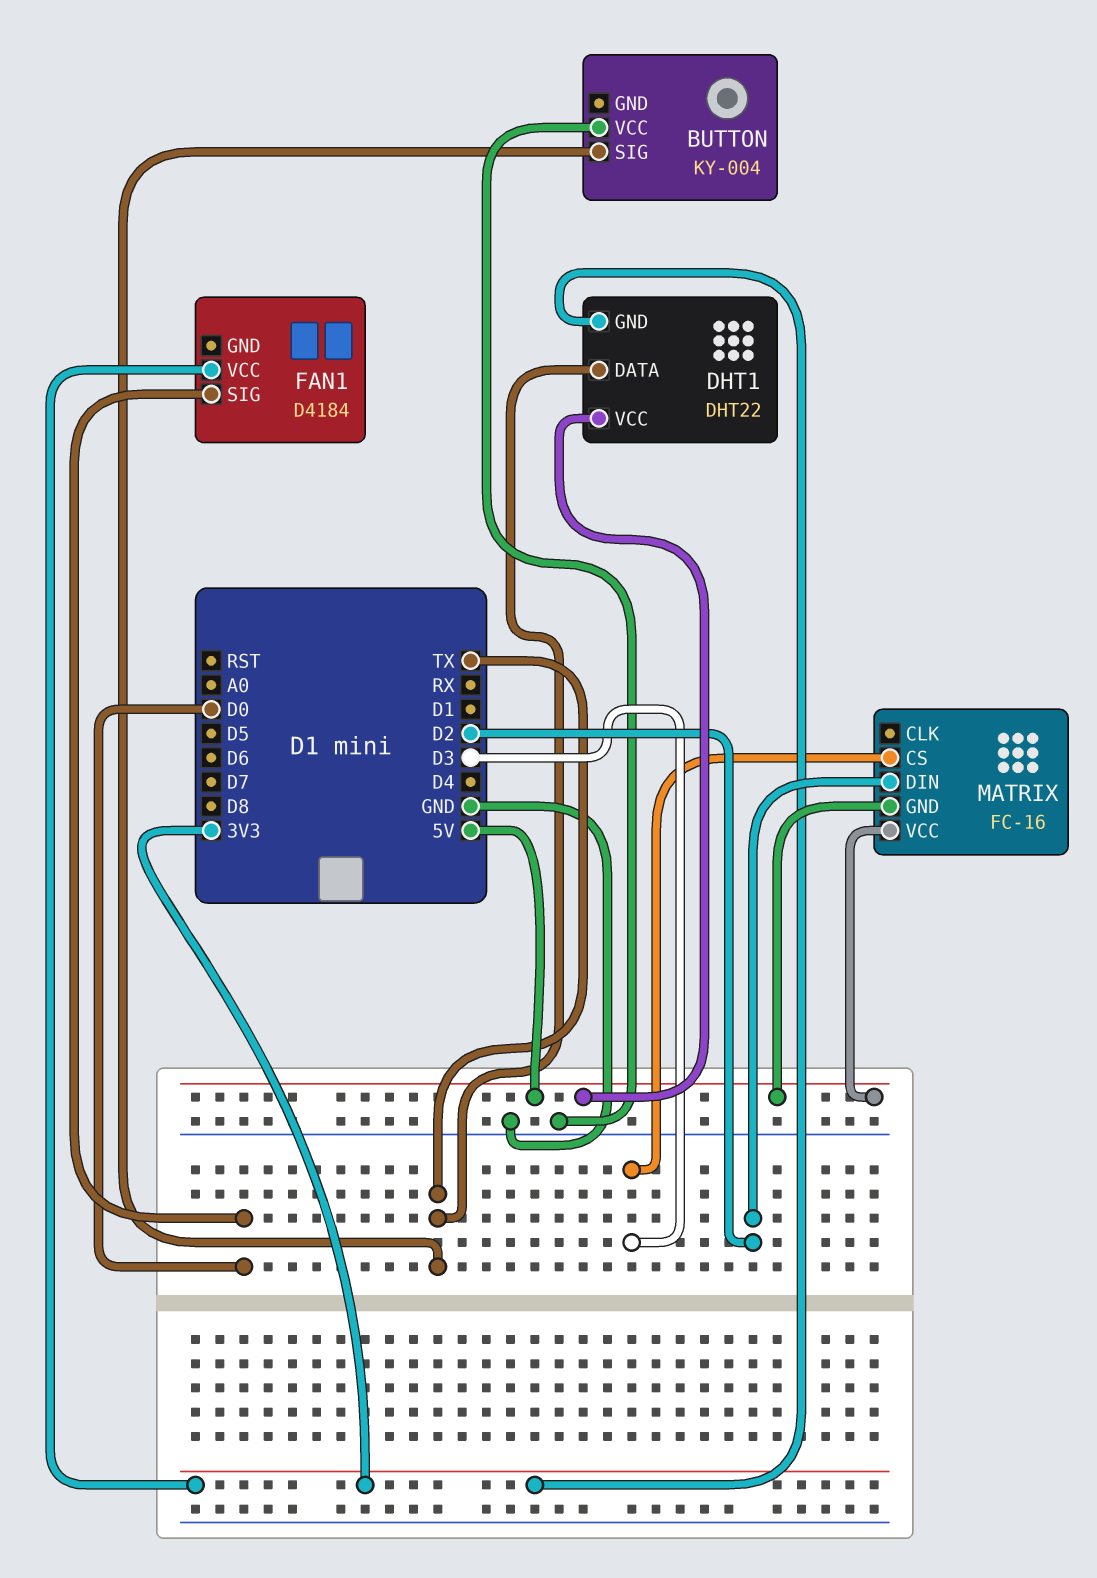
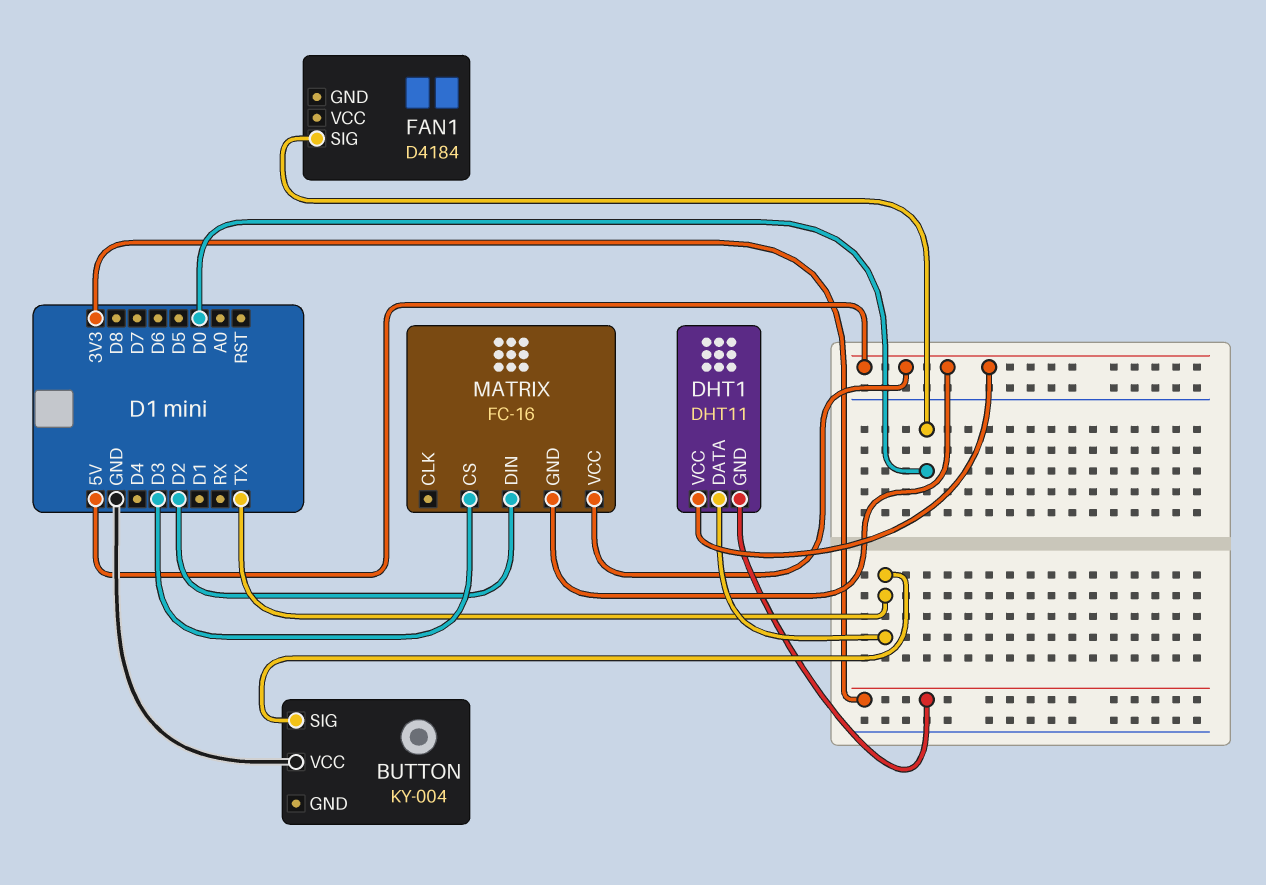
DHT1: DHT22 -> DHT11
FAN1 pin VCC: 3V3 -> none

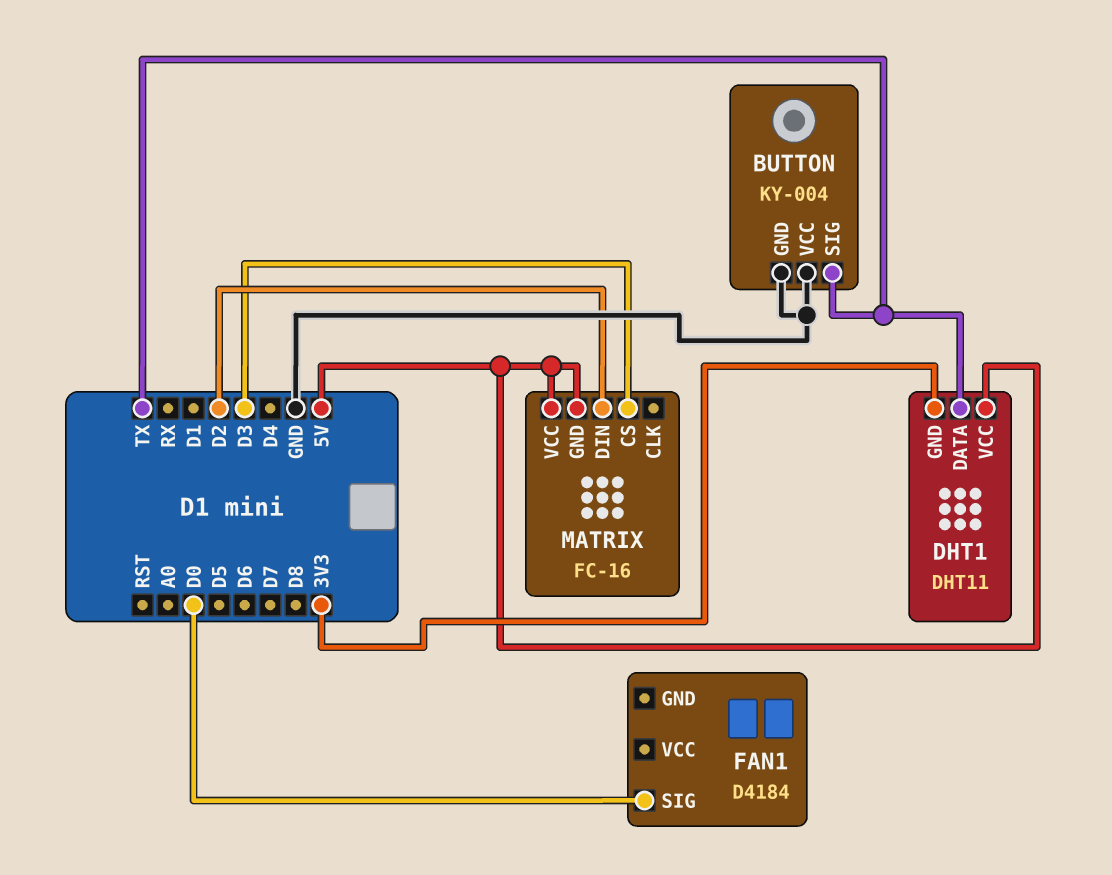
BUTTON pin GND: none -> GND

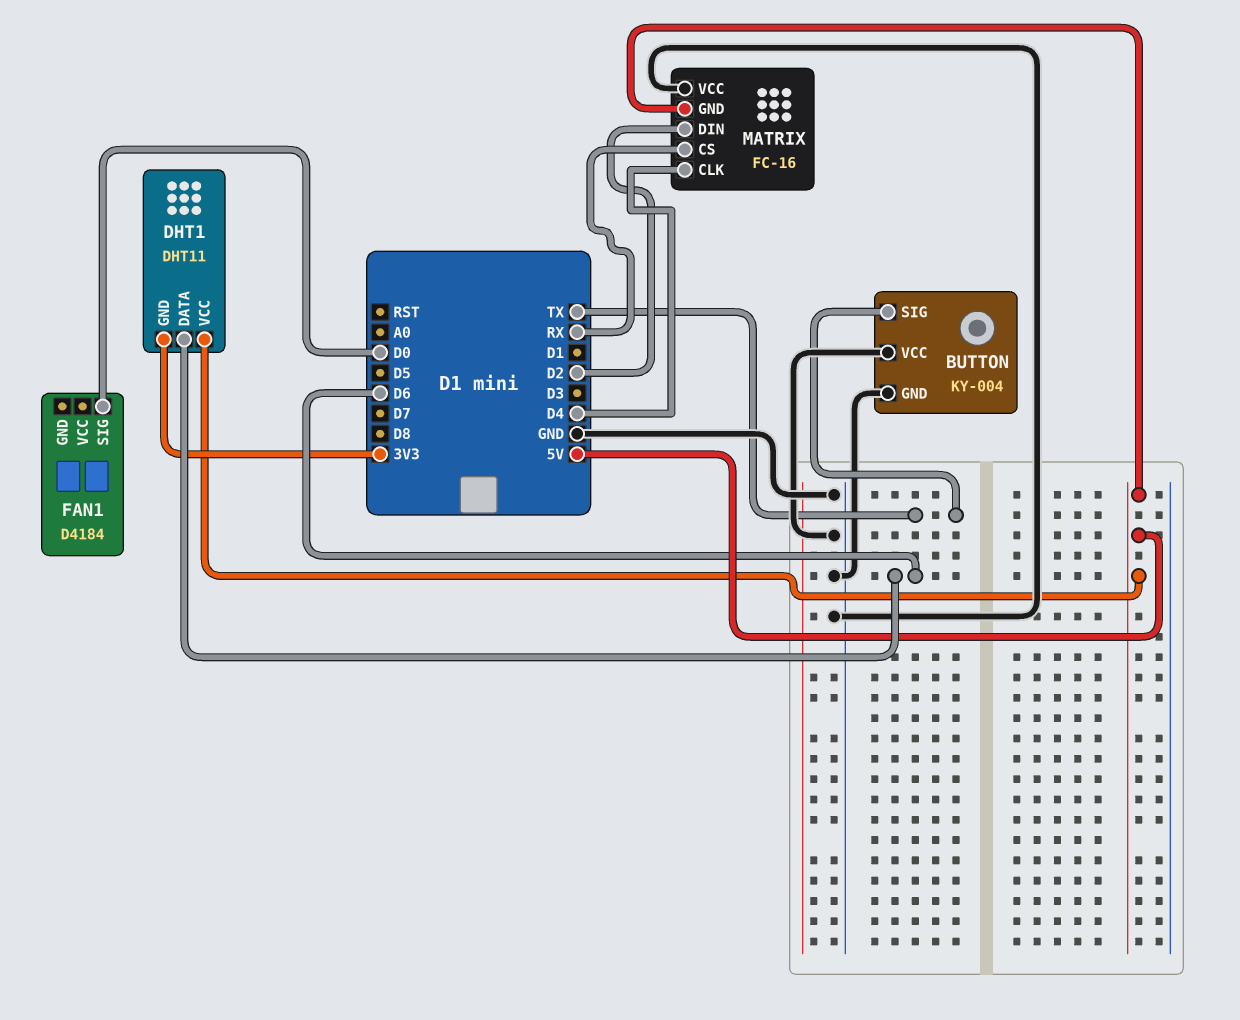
DHT1 pin DATA: TX -> D6
MATRIX pin CLK: none -> D4
MATRIX pin CS: D3 -> RX
MATRIX pin VCC: 5V -> GND

